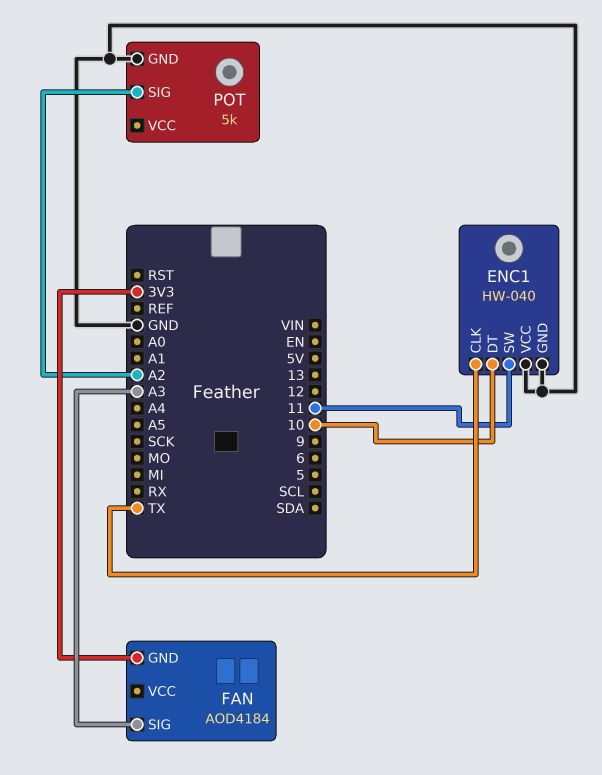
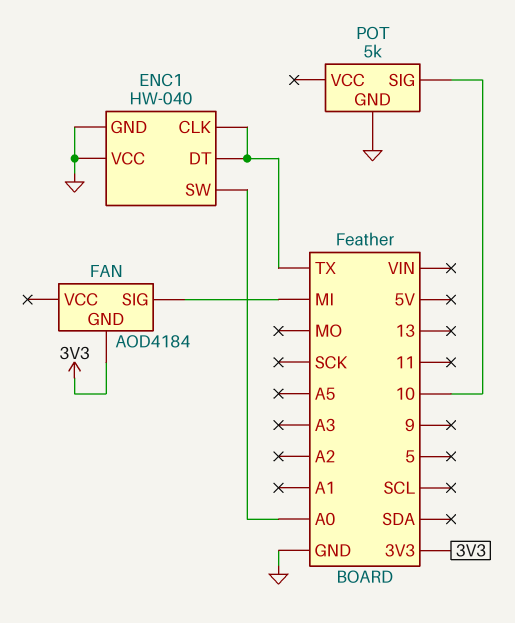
ENC1 pin DT: 10 -> TX
ENC1 pin SW: 11 -> A0
FAN pin SIG: A3 -> MI
POT pin SIG: A2 -> 10

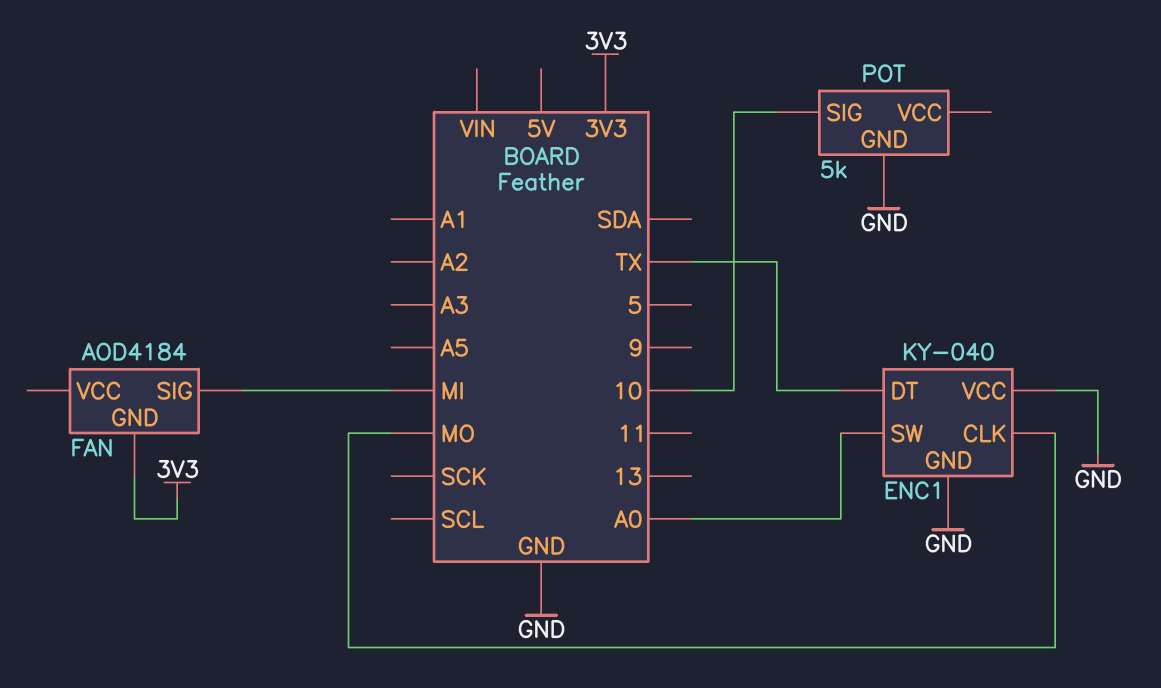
ENC1: HW-040 -> KY-040
ENC1 pin CLK: TX -> MO

